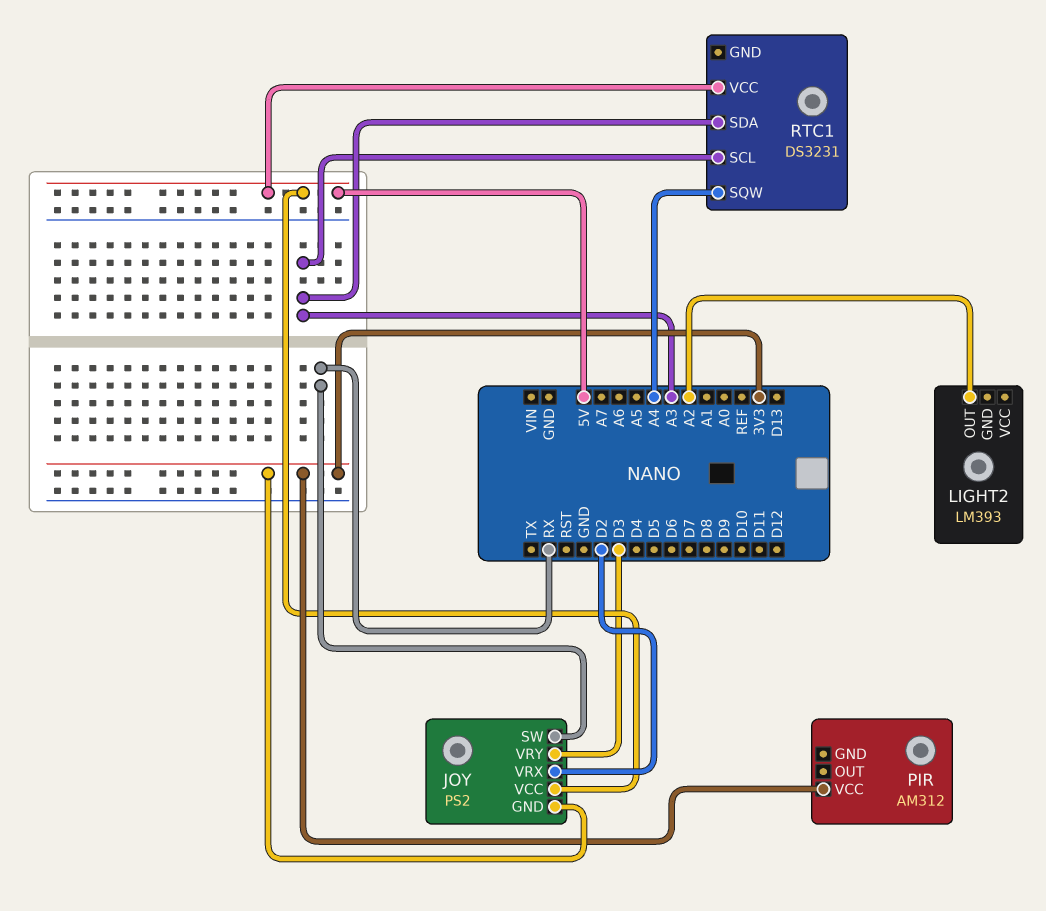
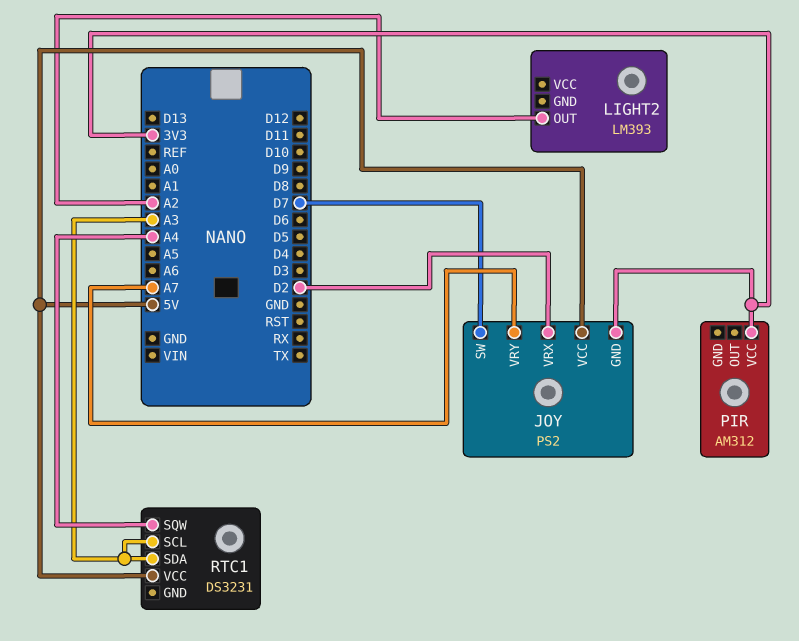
JOY pin SW: RX -> D7
JOY pin VRY: D3 -> A7

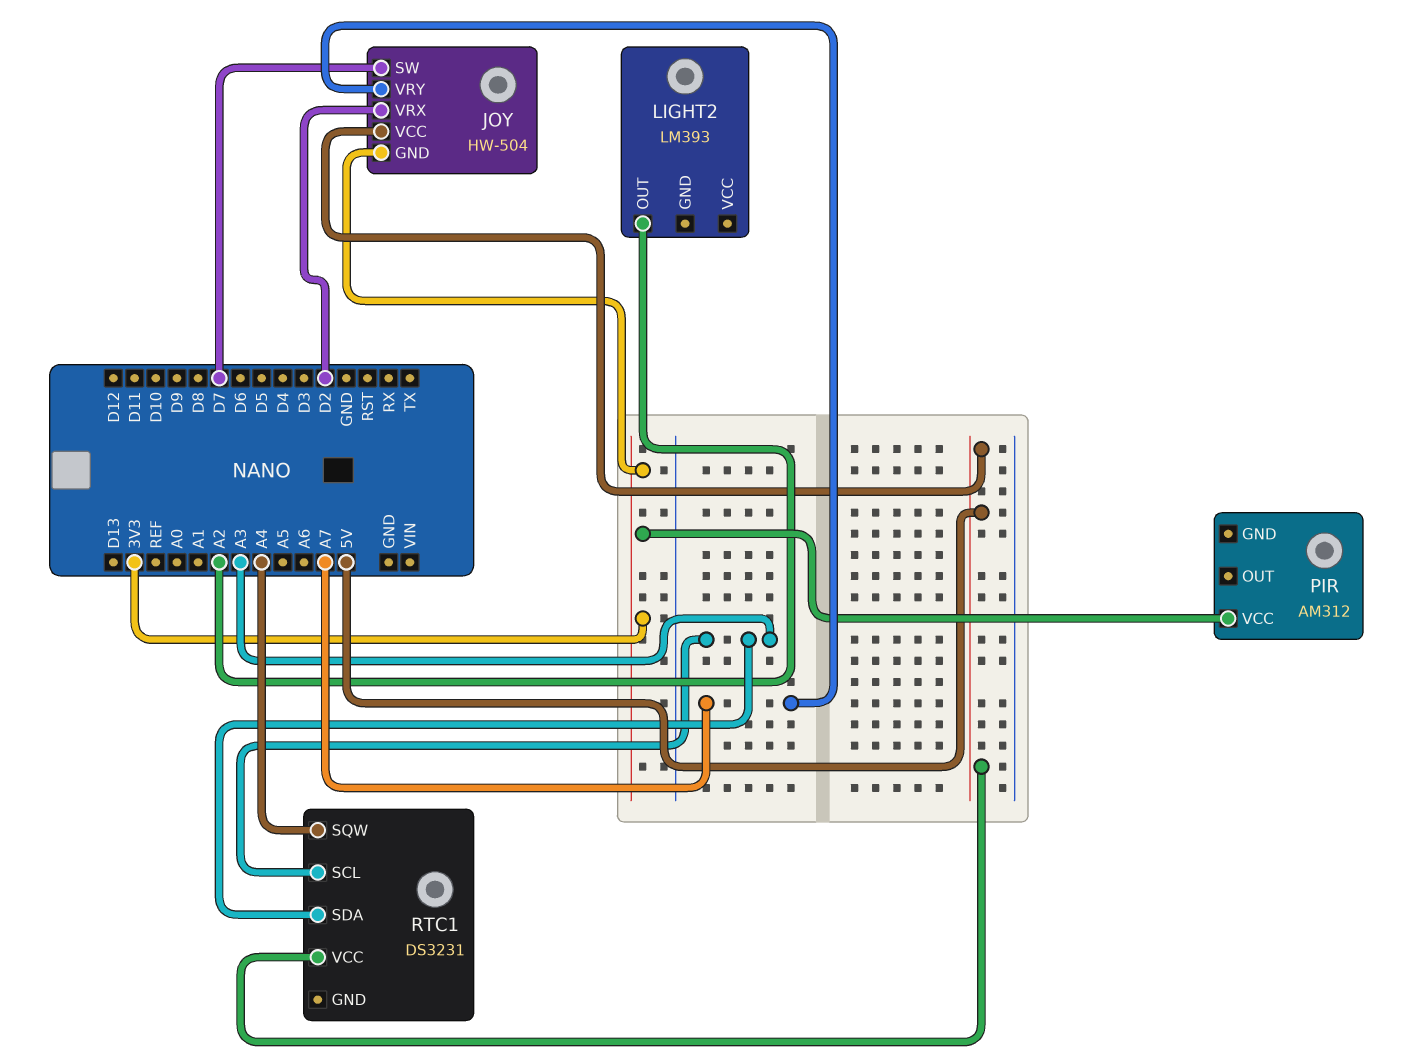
JOY: PS2 -> HW-504

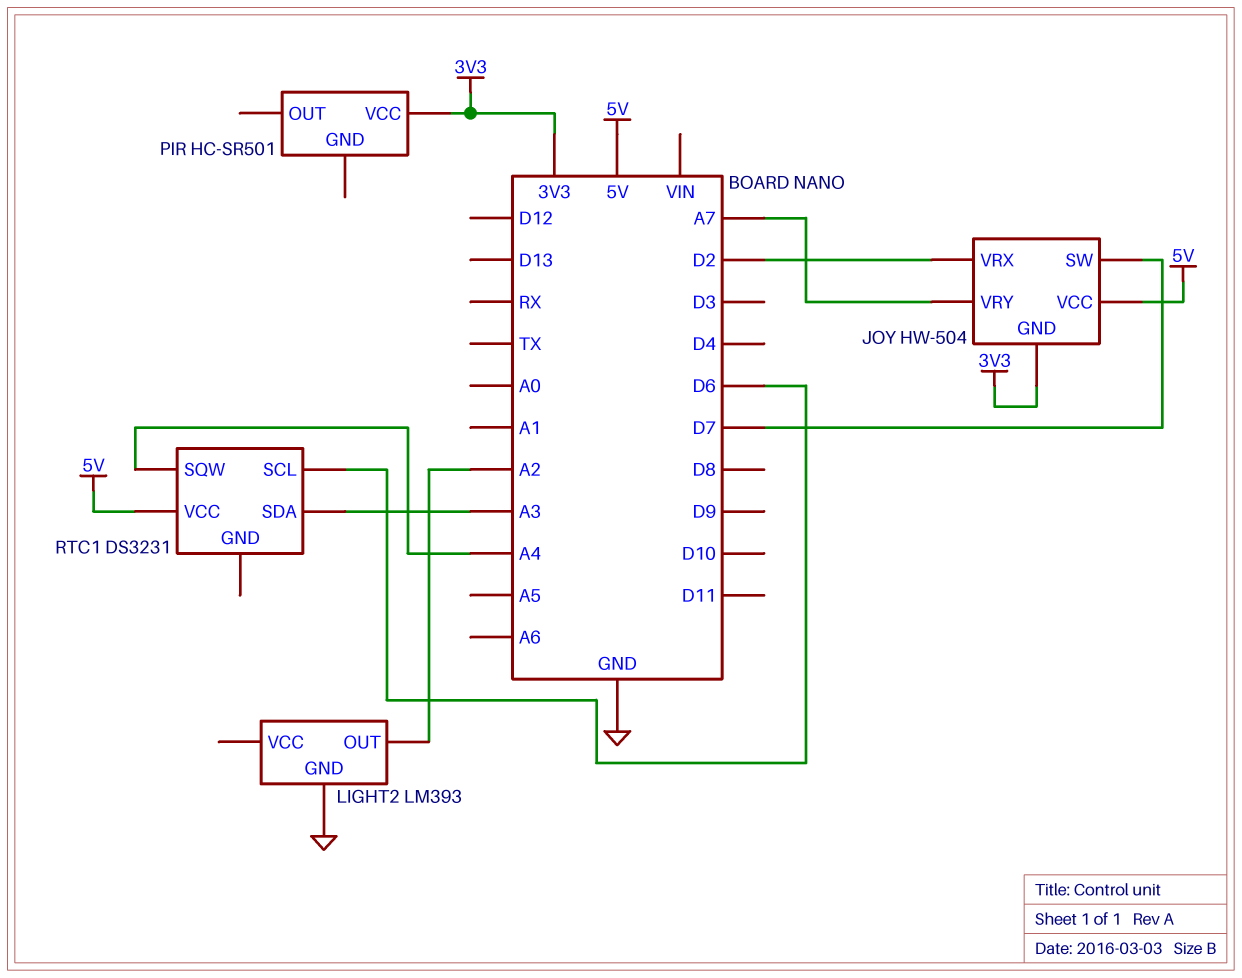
LIGHT2 pin GND: none -> GND
PIR: AM312 -> HC-SR501
RTC1 pin SCL: A3 -> D6

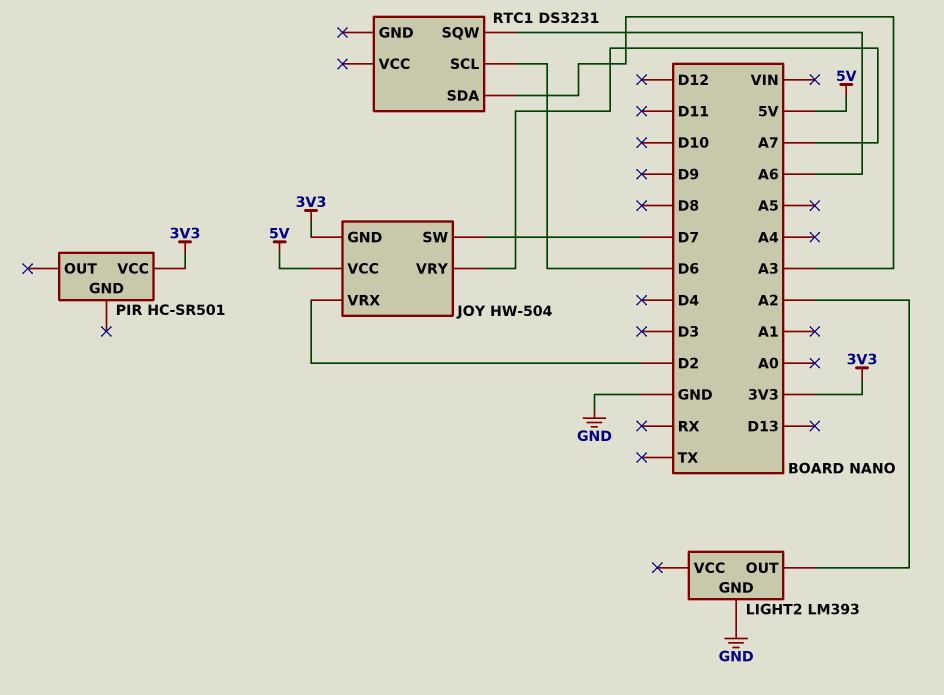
RTC1 pin SQW: A4 -> A6
RTC1 pin VCC: 5V -> none

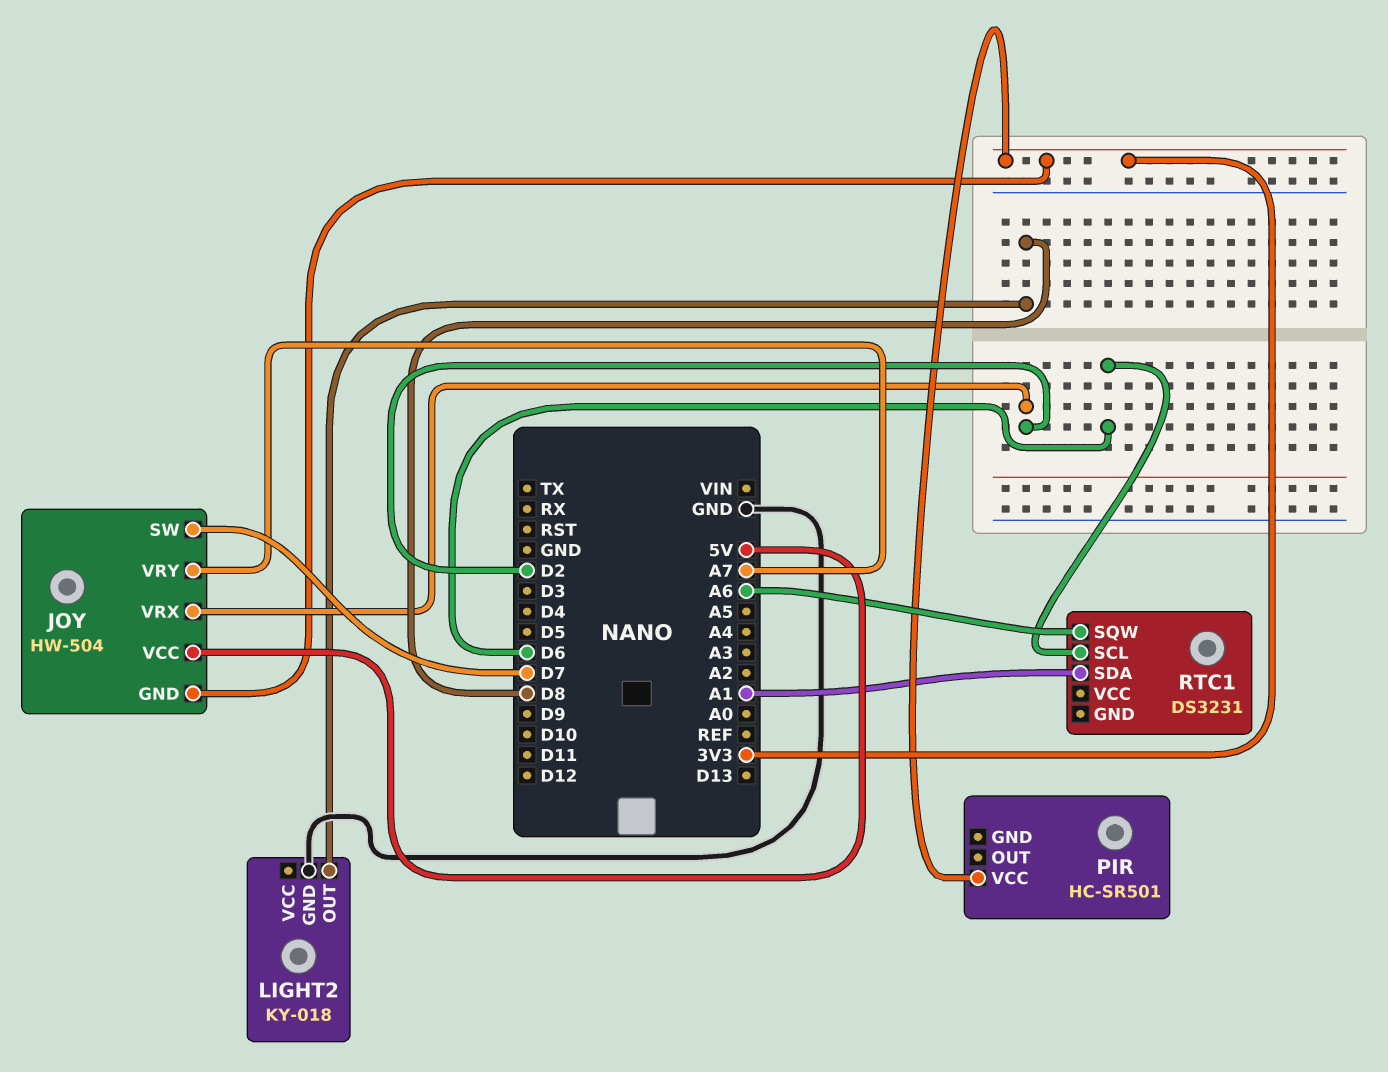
LIGHT2: LM393 -> KY-018
LIGHT2 pin OUT: A2 -> D8
RTC1 pin SDA: A3 -> A1

